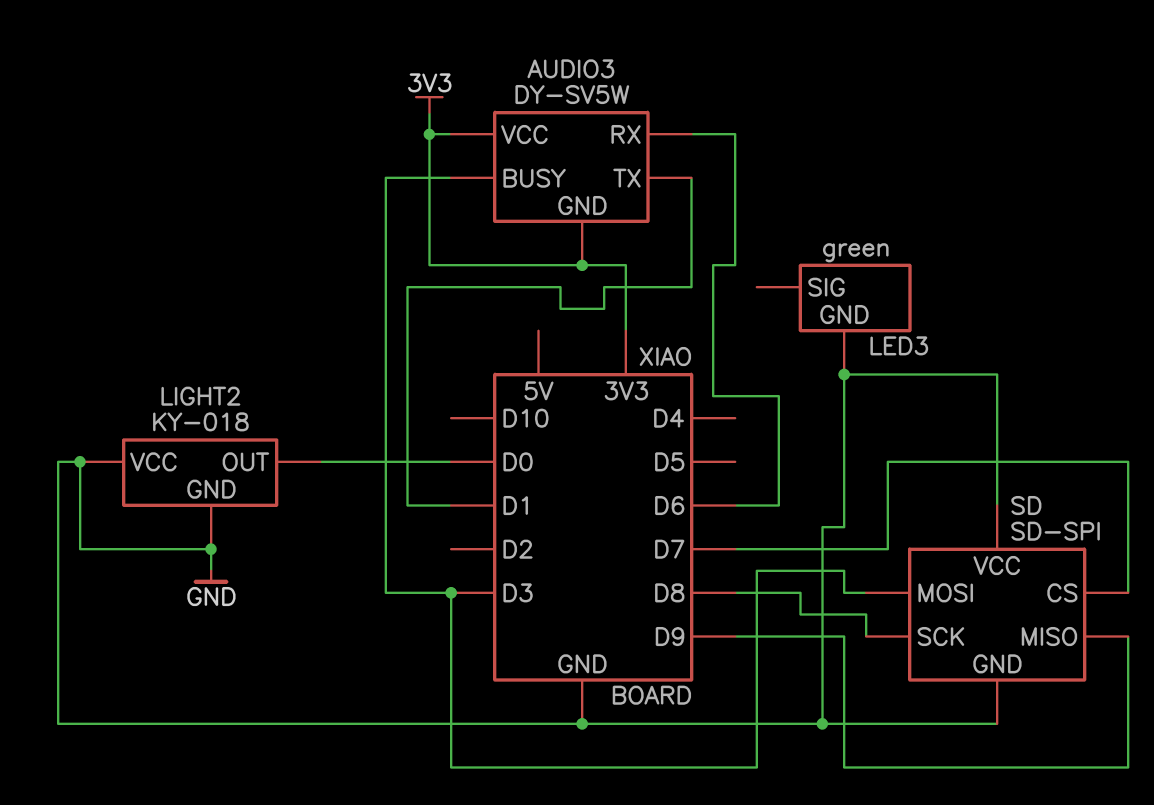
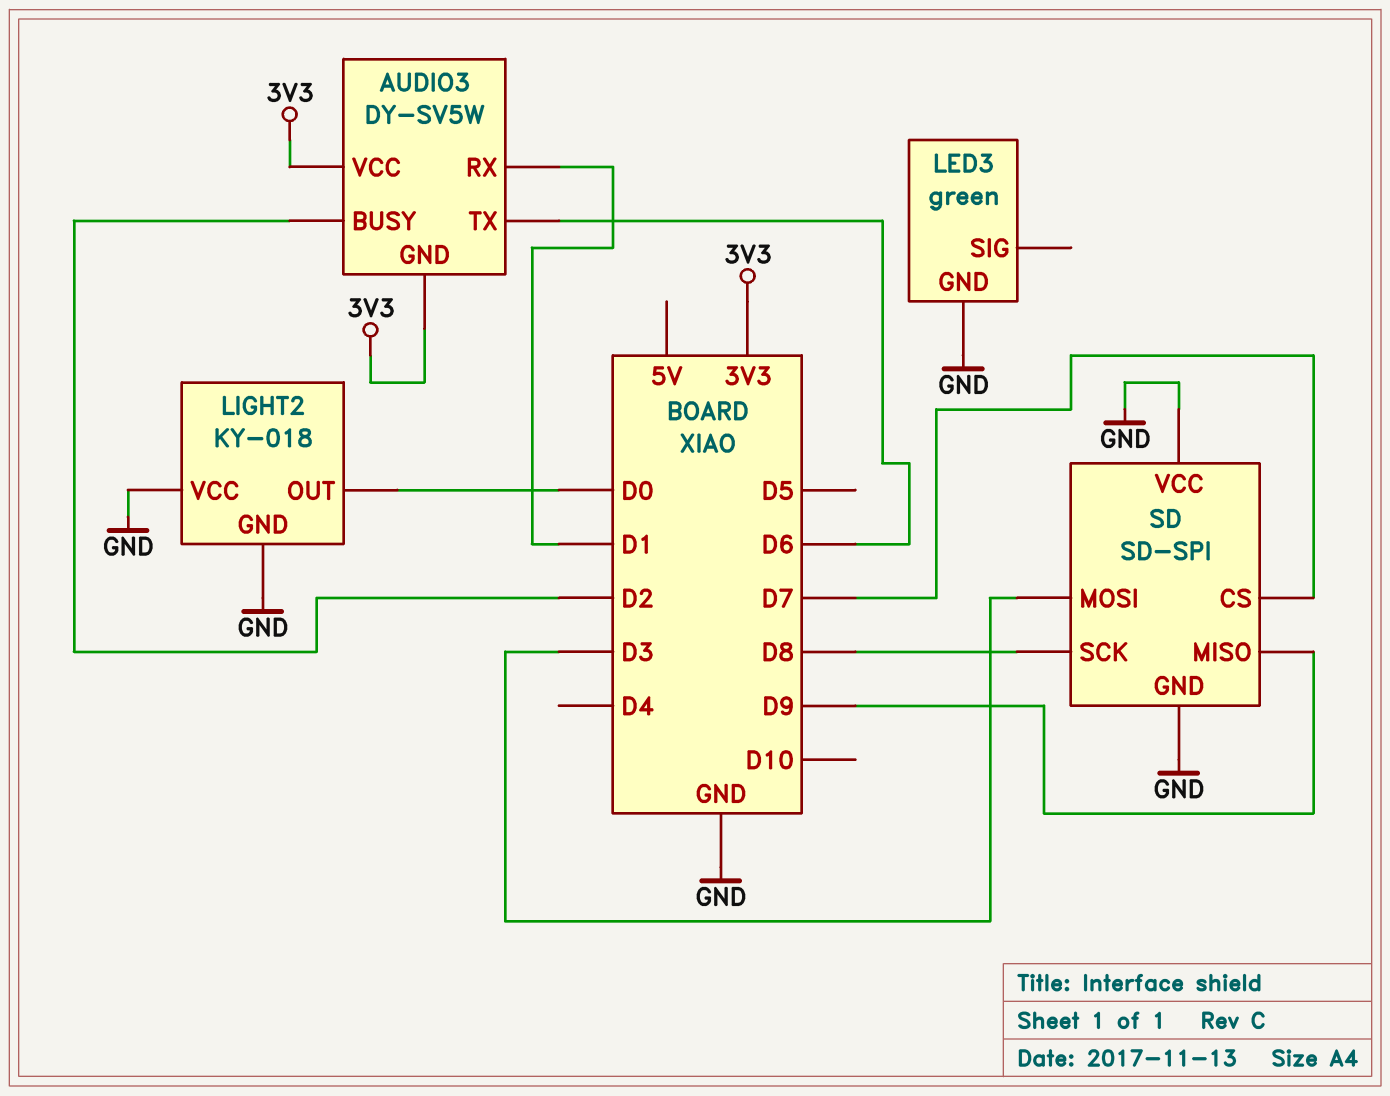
AUDIO3 pin BUSY: D3 -> D2
AUDIO3 pin RX: D6 -> D1
AUDIO3 pin TX: D1 -> D6

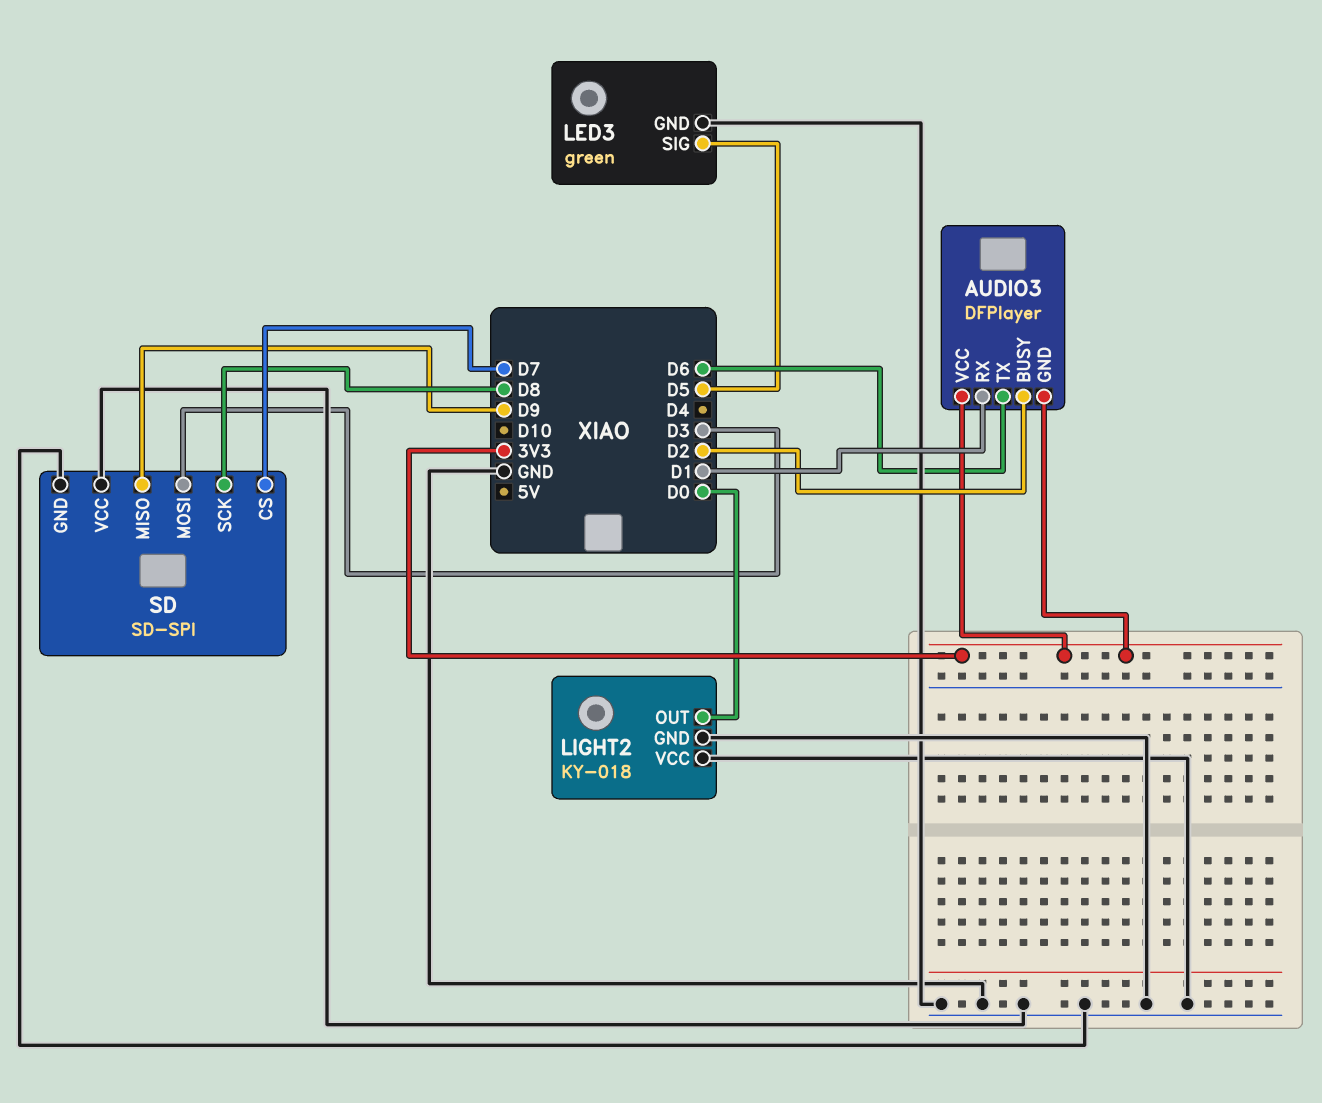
AUDIO3: DY-SV5W -> DFPlayer
LED3 pin SIG: none -> D5

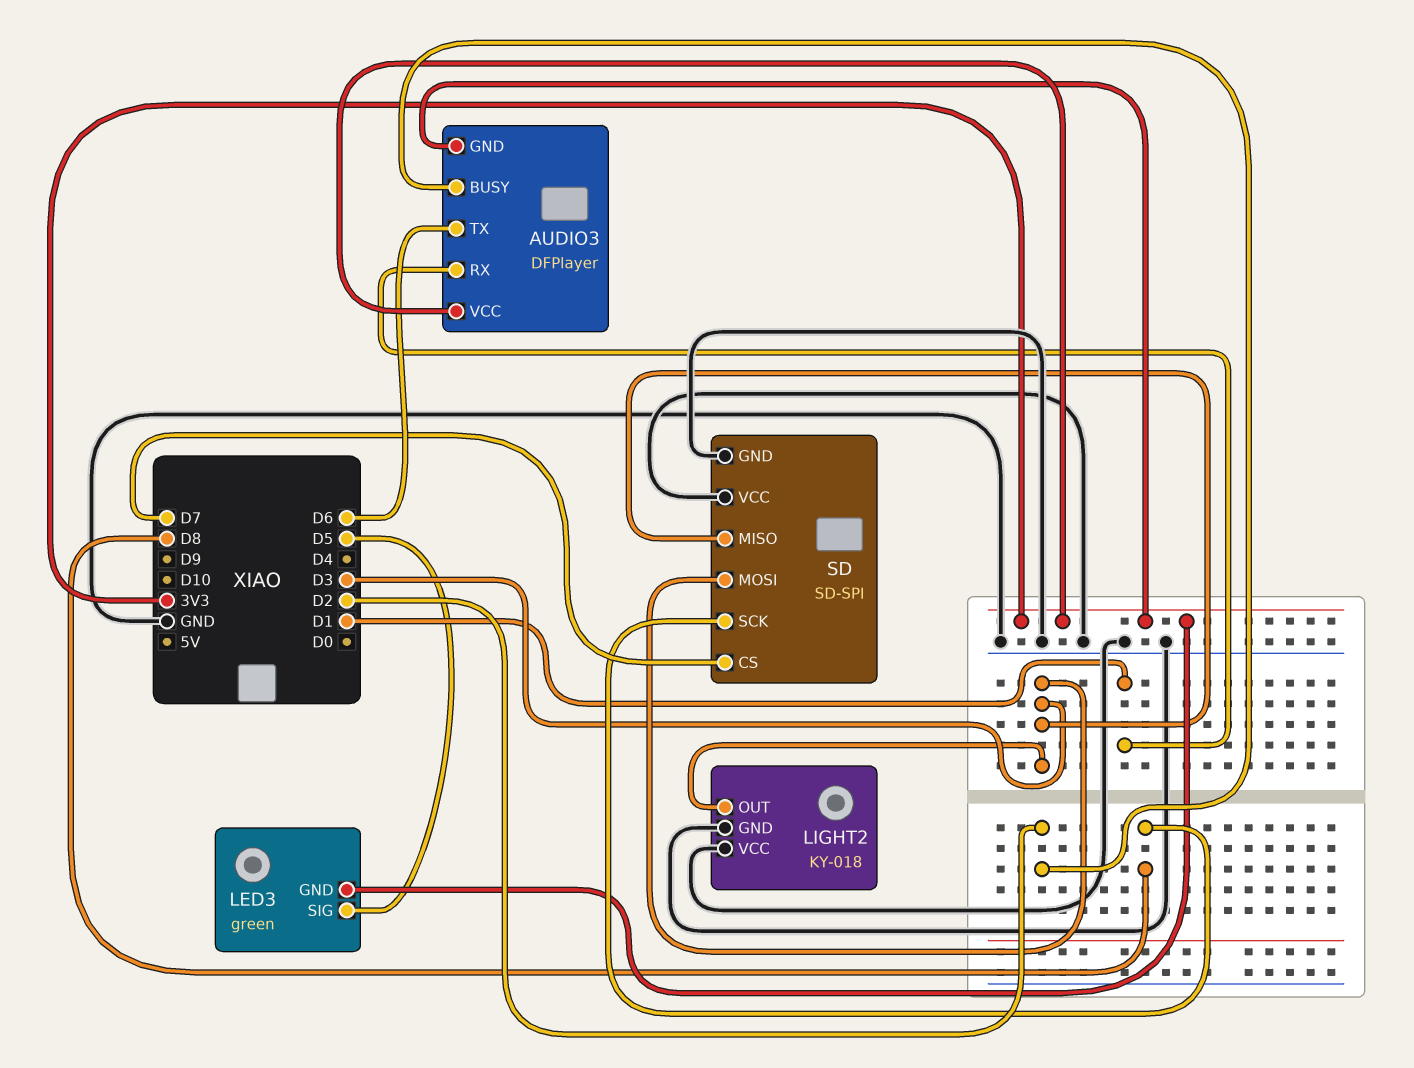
LED3 pin GND: GND -> 3V3
LIGHT2 pin OUT: D0 -> D3
SD pin MISO: D9 -> D3

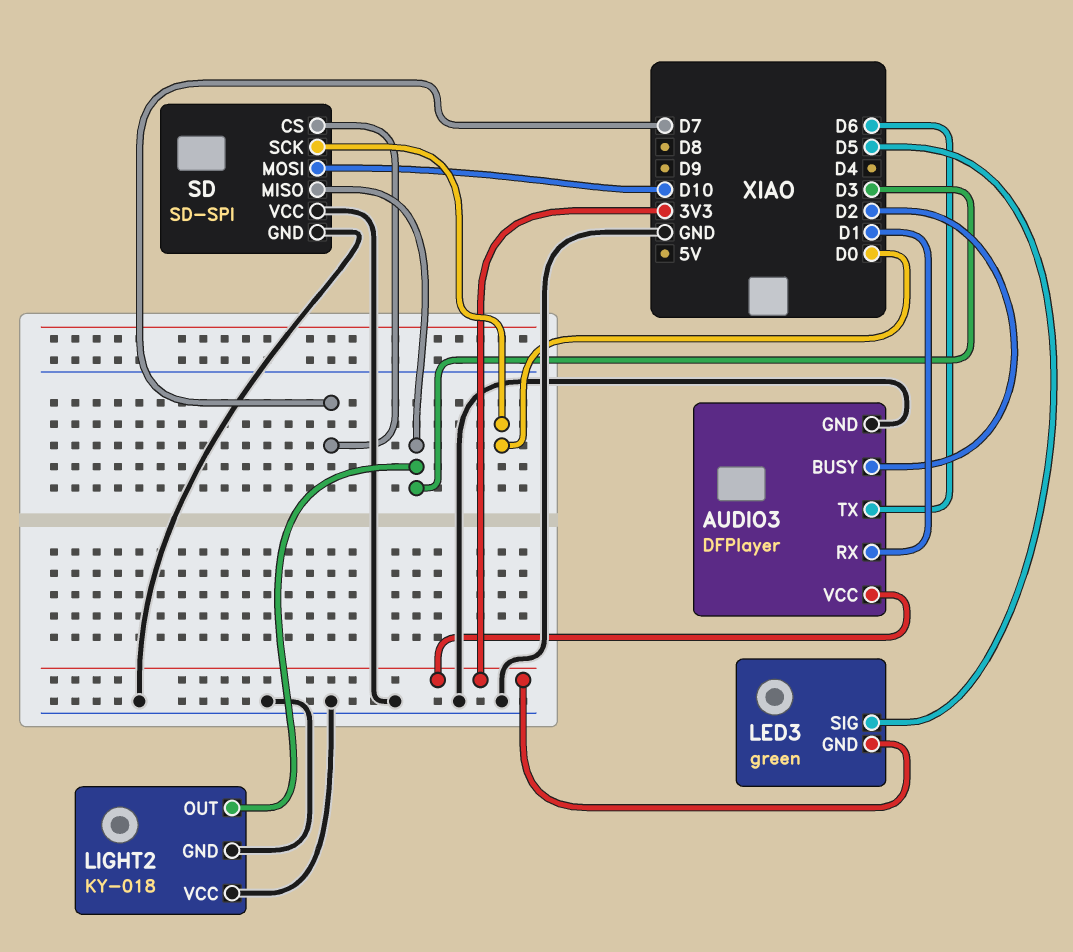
AUDIO3 pin GND: 3V3 -> GND
SD pin MOSI: D3 -> D10
SD pin SCK: D8 -> D0

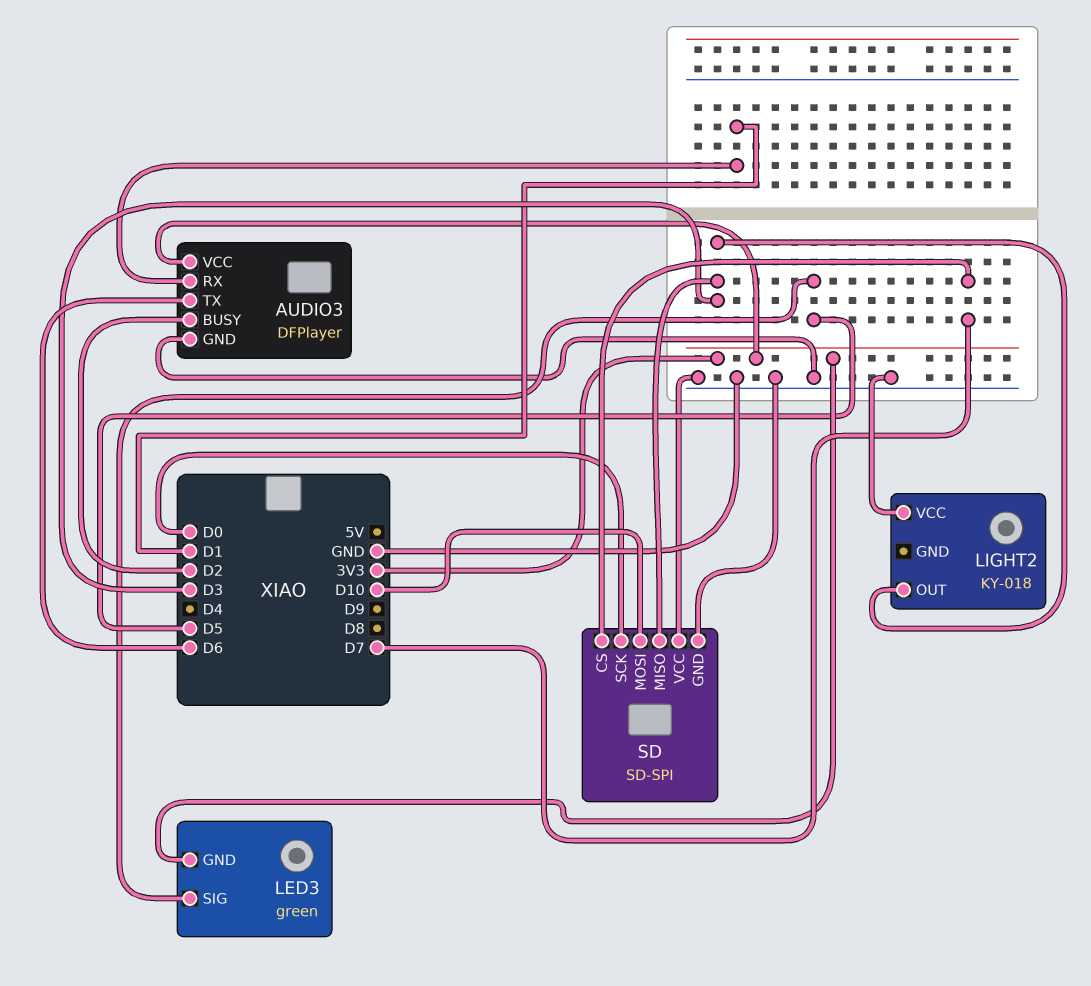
LIGHT2 pin GND: GND -> none

